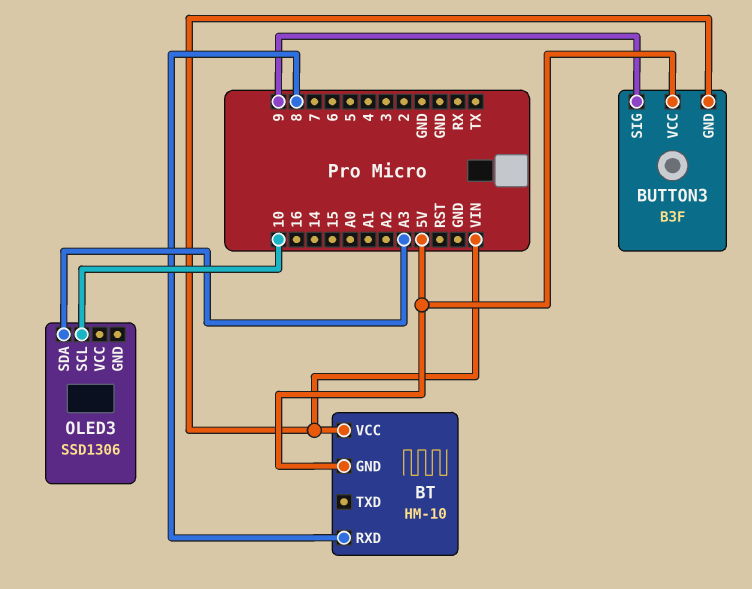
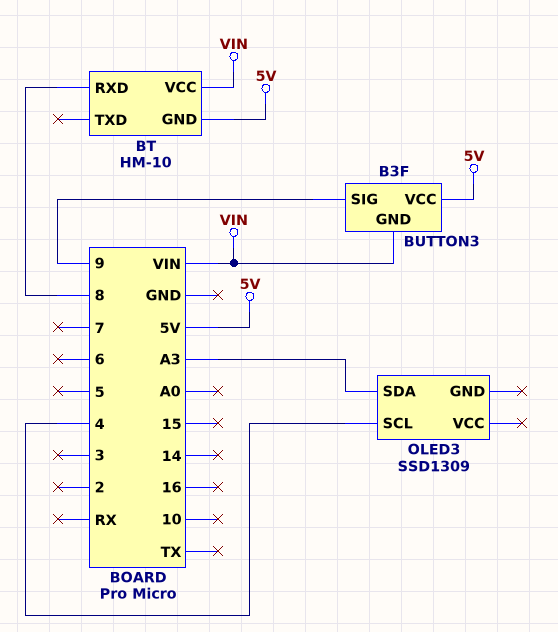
OLED3: SSD1306 -> SSD1309
OLED3 pin SCL: 10 -> 4

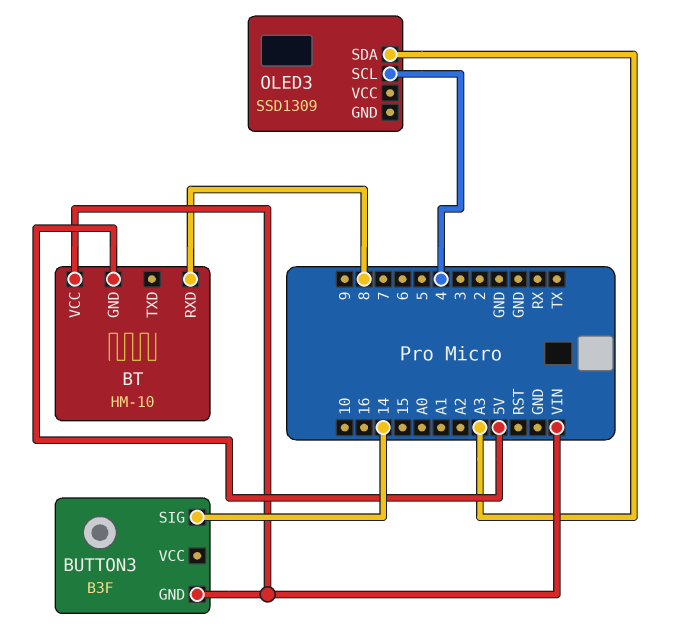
BUTTON3 pin SIG: 9 -> 14
BUTTON3 pin VCC: 5V -> none

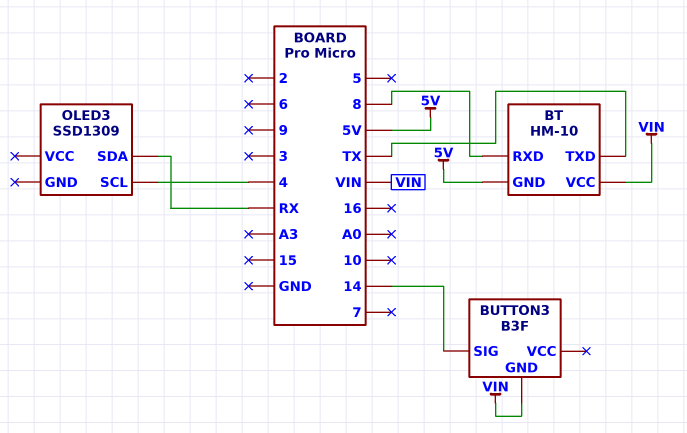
BT pin TXD: none -> TX
OLED3 pin SDA: A3 -> RX

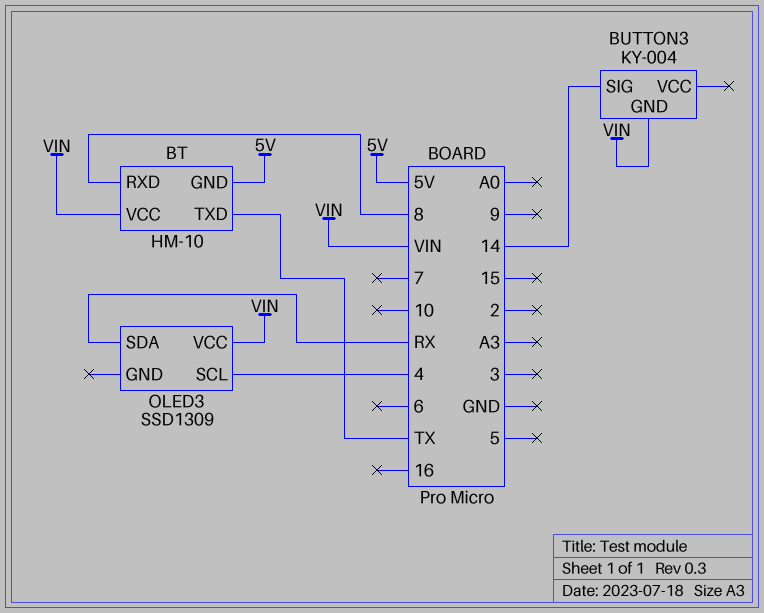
BUTTON3: B3F -> KY-004
OLED3 pin VCC: none -> VIN

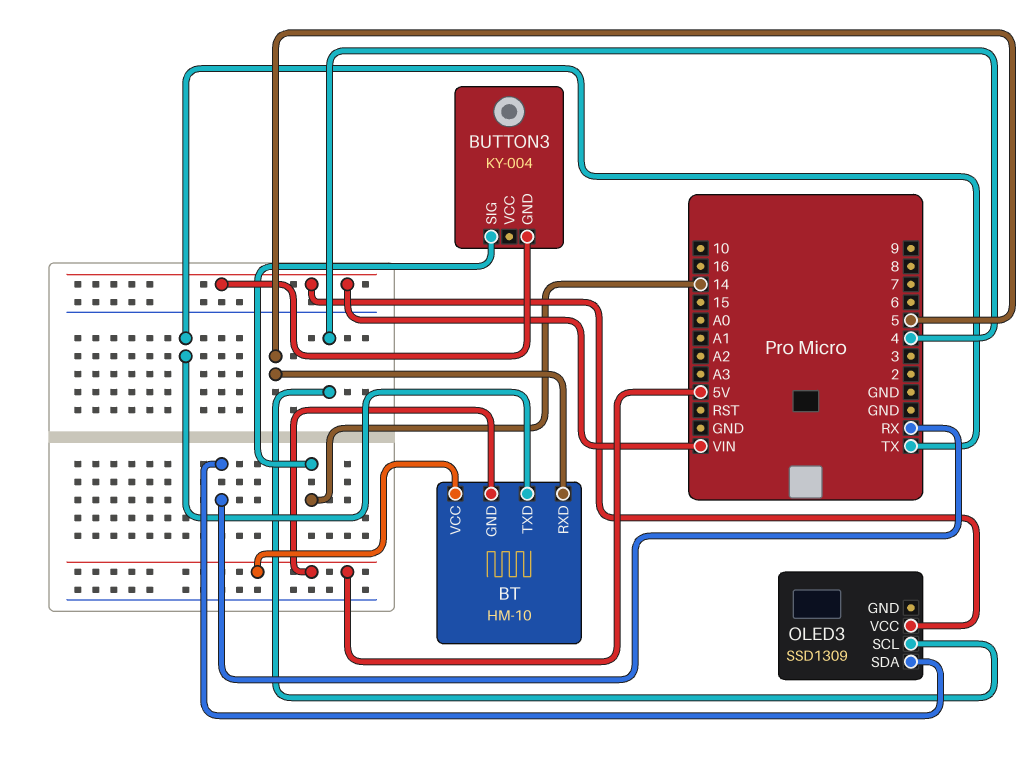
BT pin RXD: 8 -> 5
BT pin VCC: VIN -> 5V

